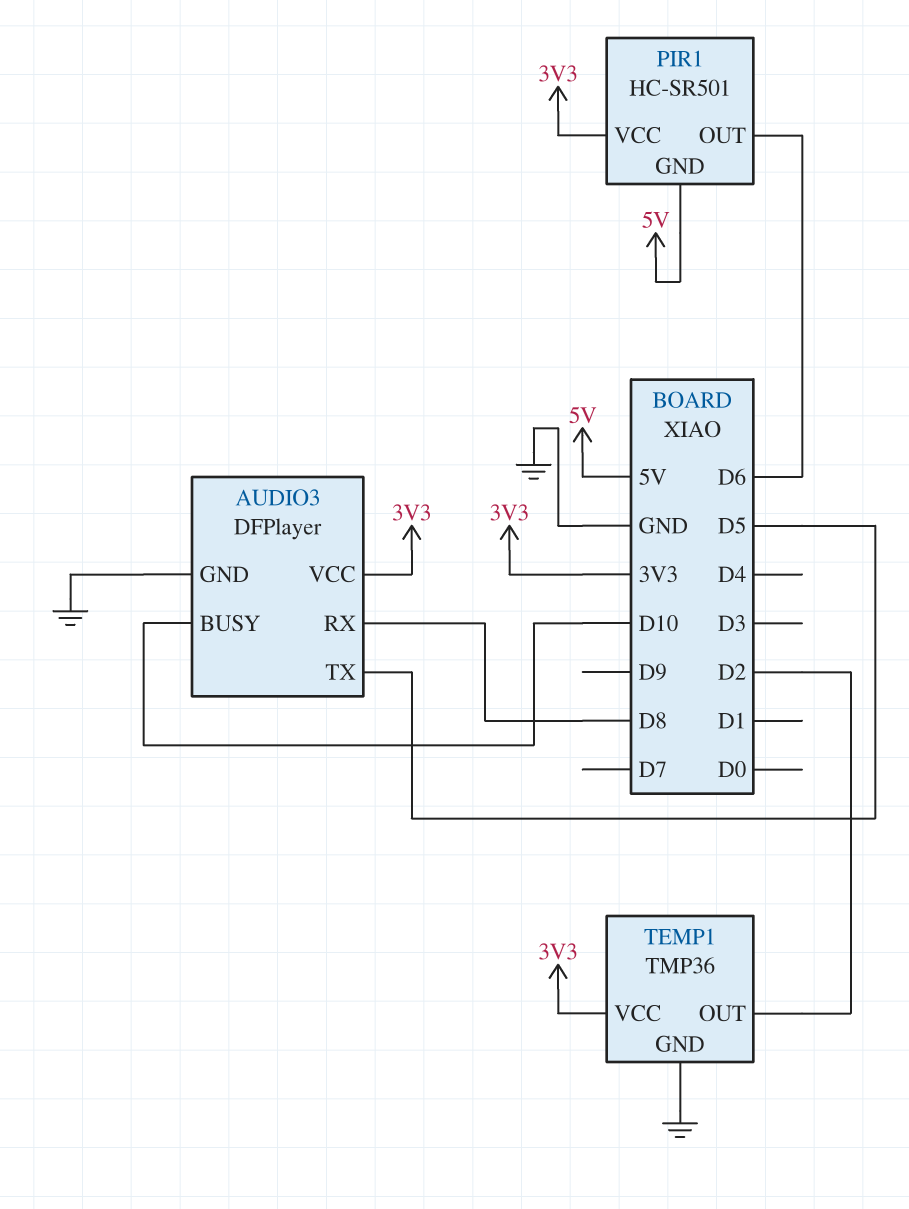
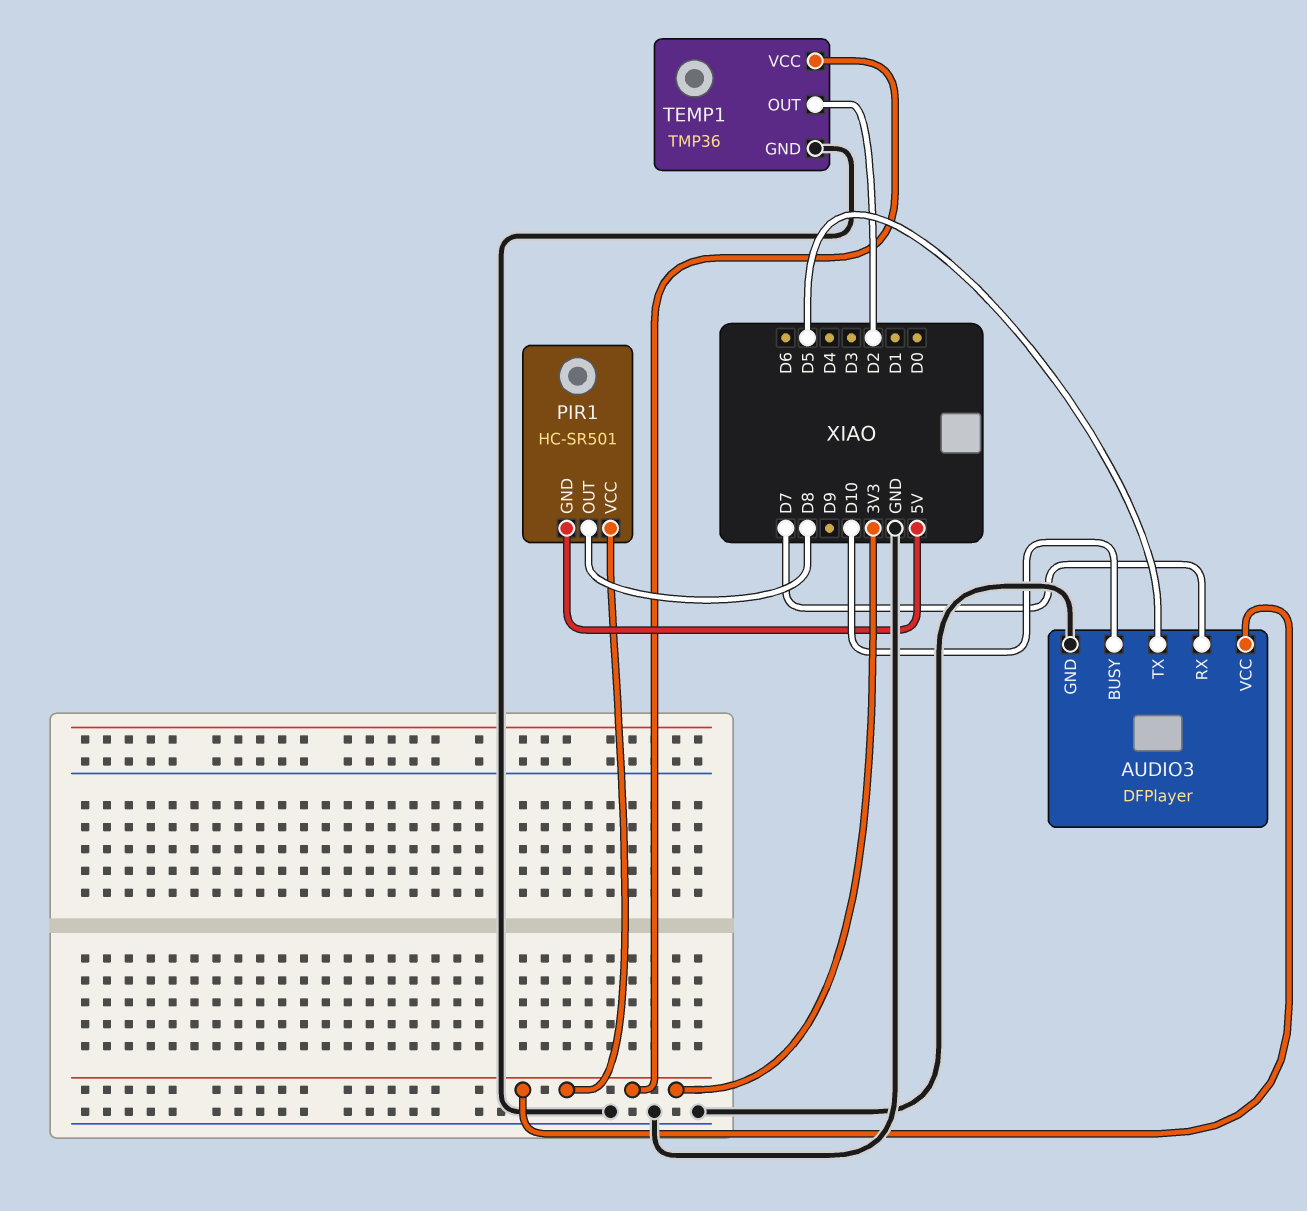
AUDIO3 pin RX: D8 -> D7
PIR1 pin OUT: D6 -> D8

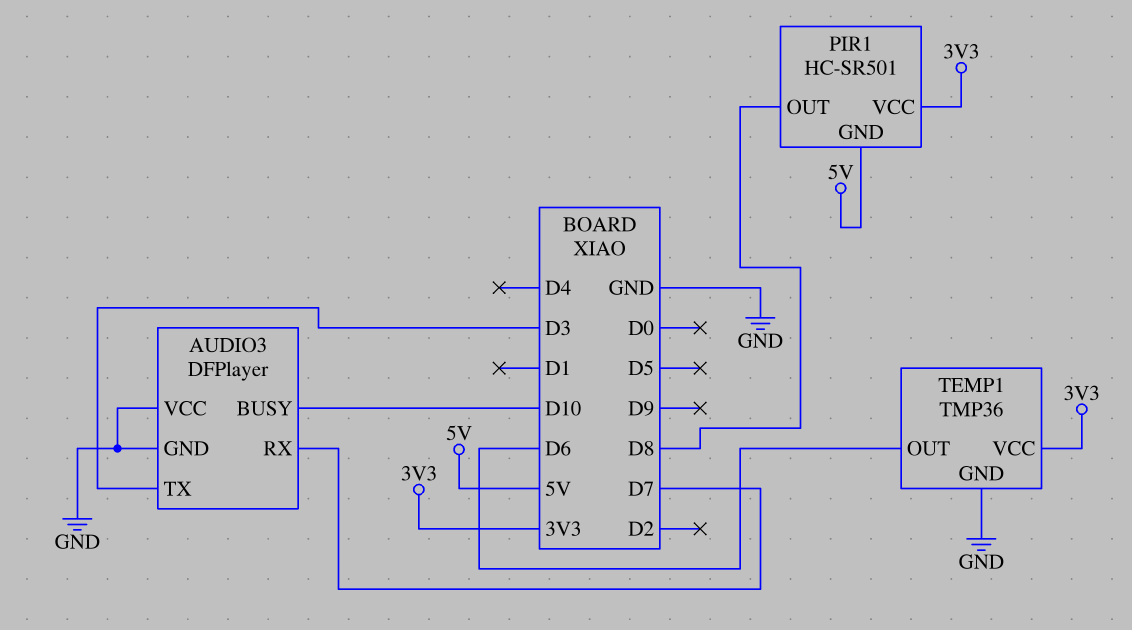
AUDIO3 pin TX: D5 -> D3
AUDIO3 pin VCC: 3V3 -> GND
TEMP1 pin OUT: D2 -> D6

